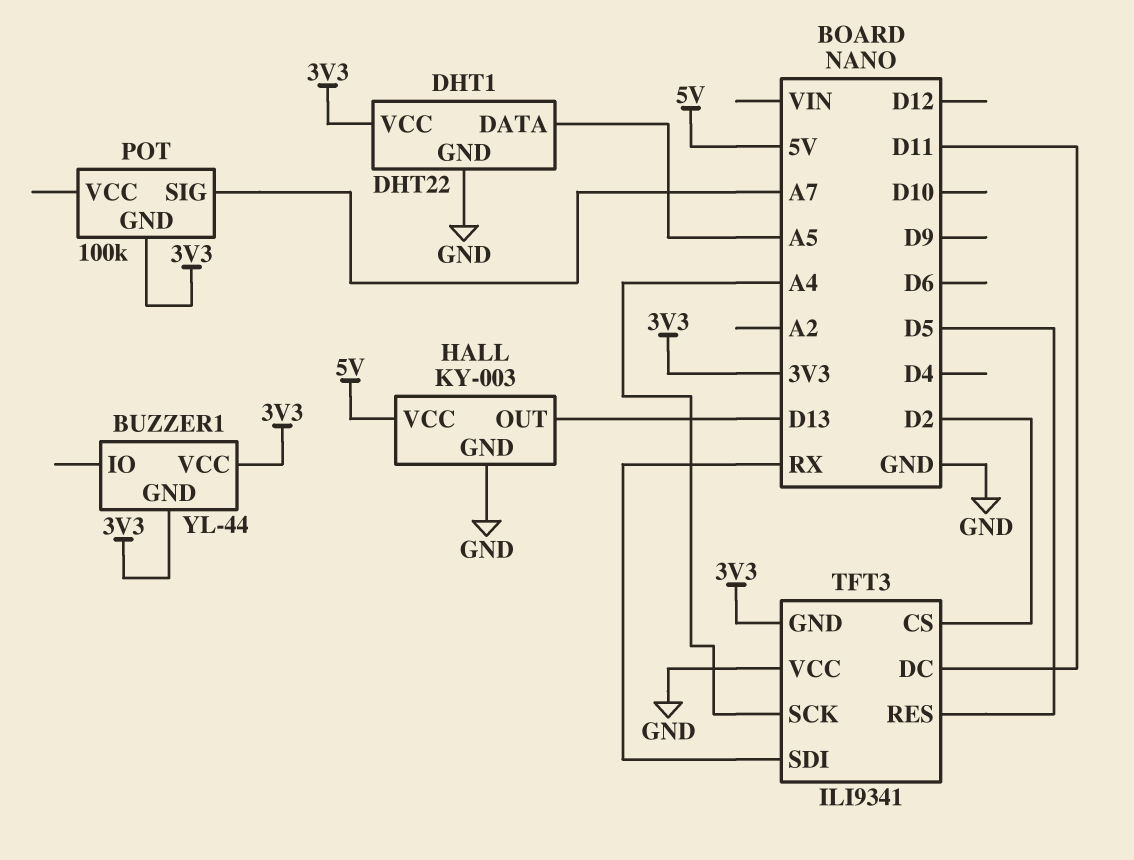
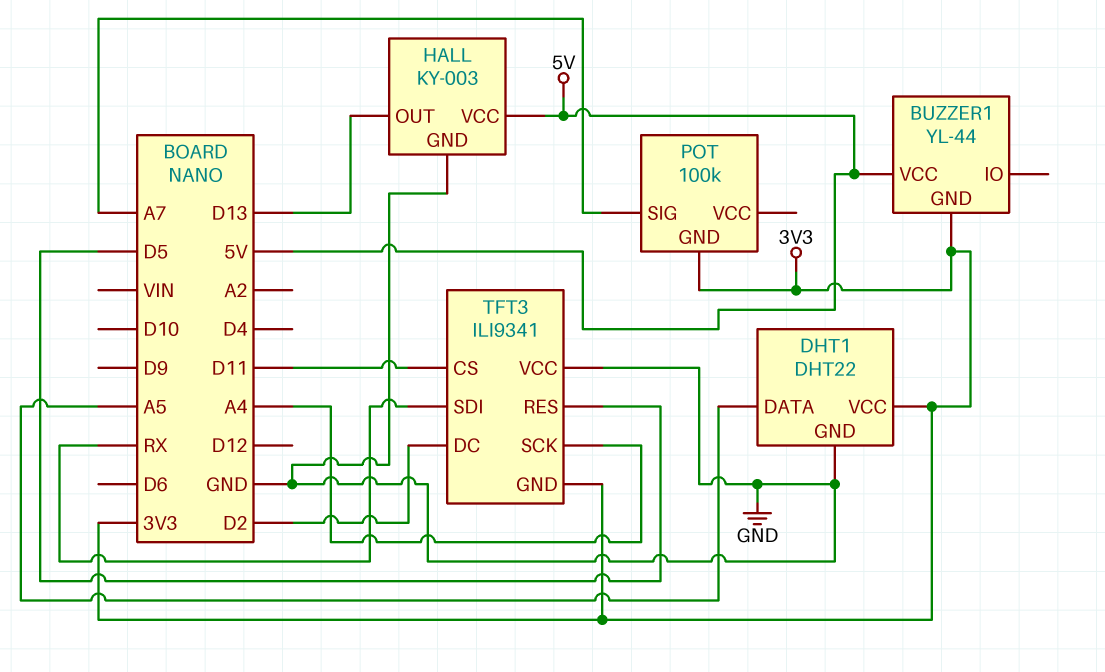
BUZZER1 pin VCC: 3V3 -> 5V
TFT3 pin CS: D2 -> D11
TFT3 pin DC: D11 -> D2

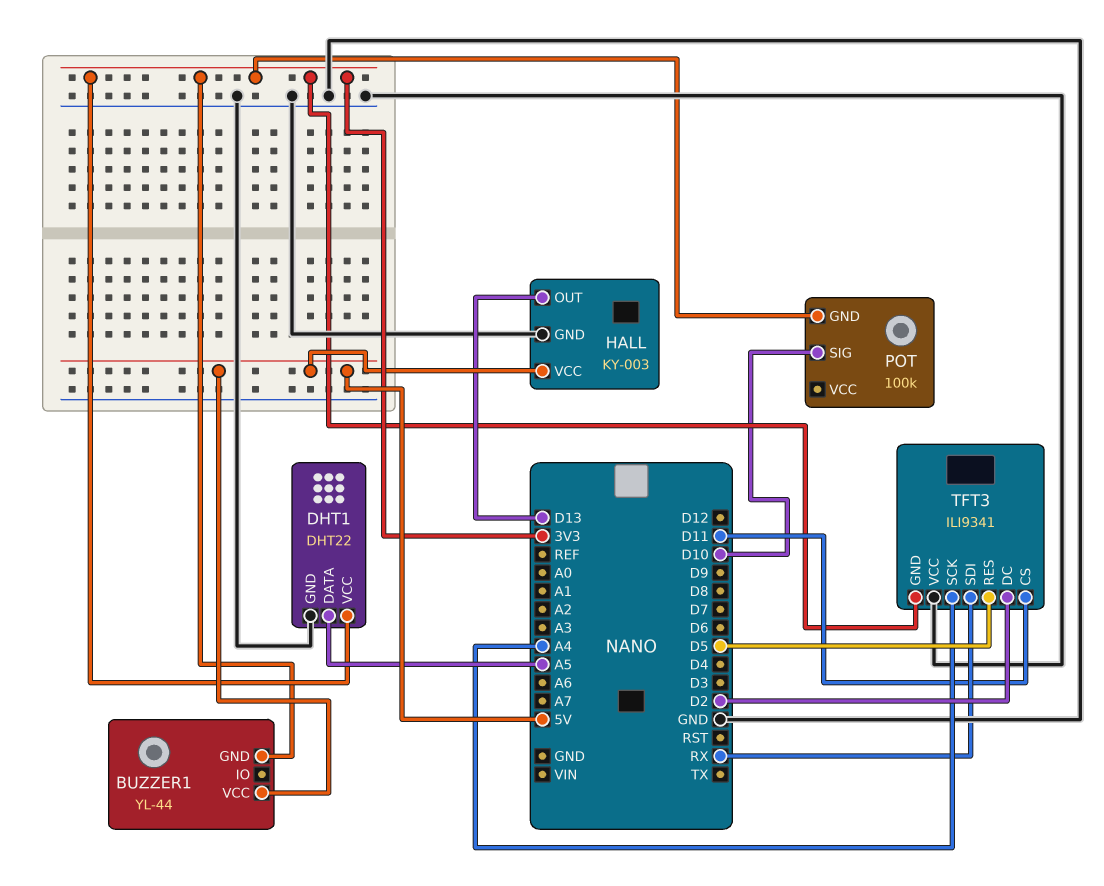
POT pin SIG: A7 -> D10

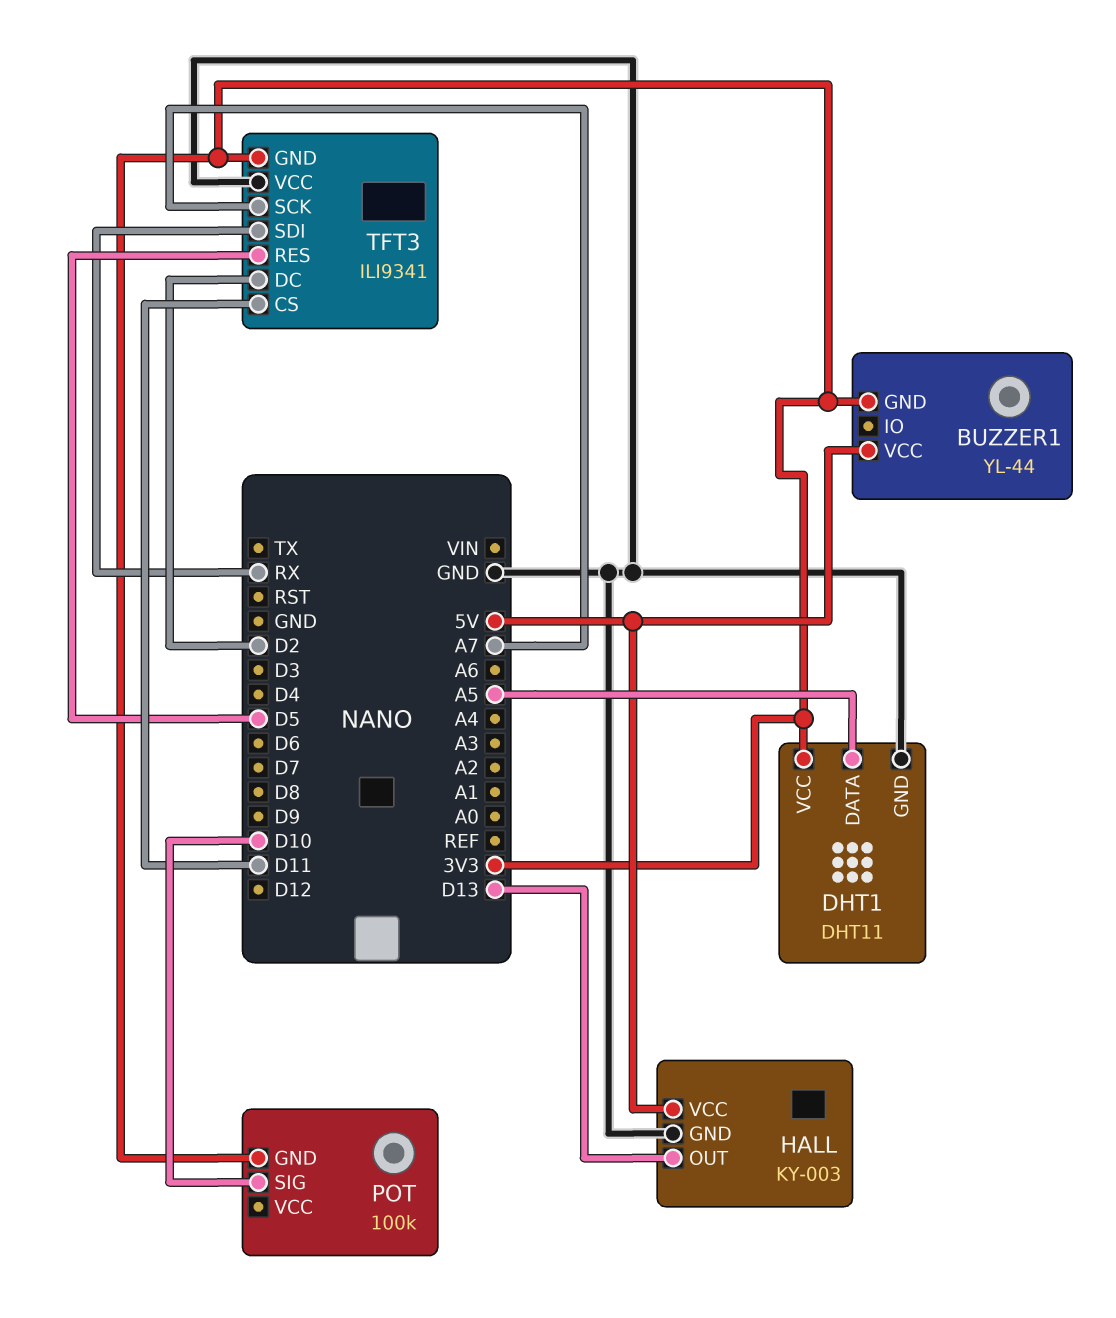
DHT1: DHT22 -> DHT11
TFT3 pin SCK: A4 -> A7

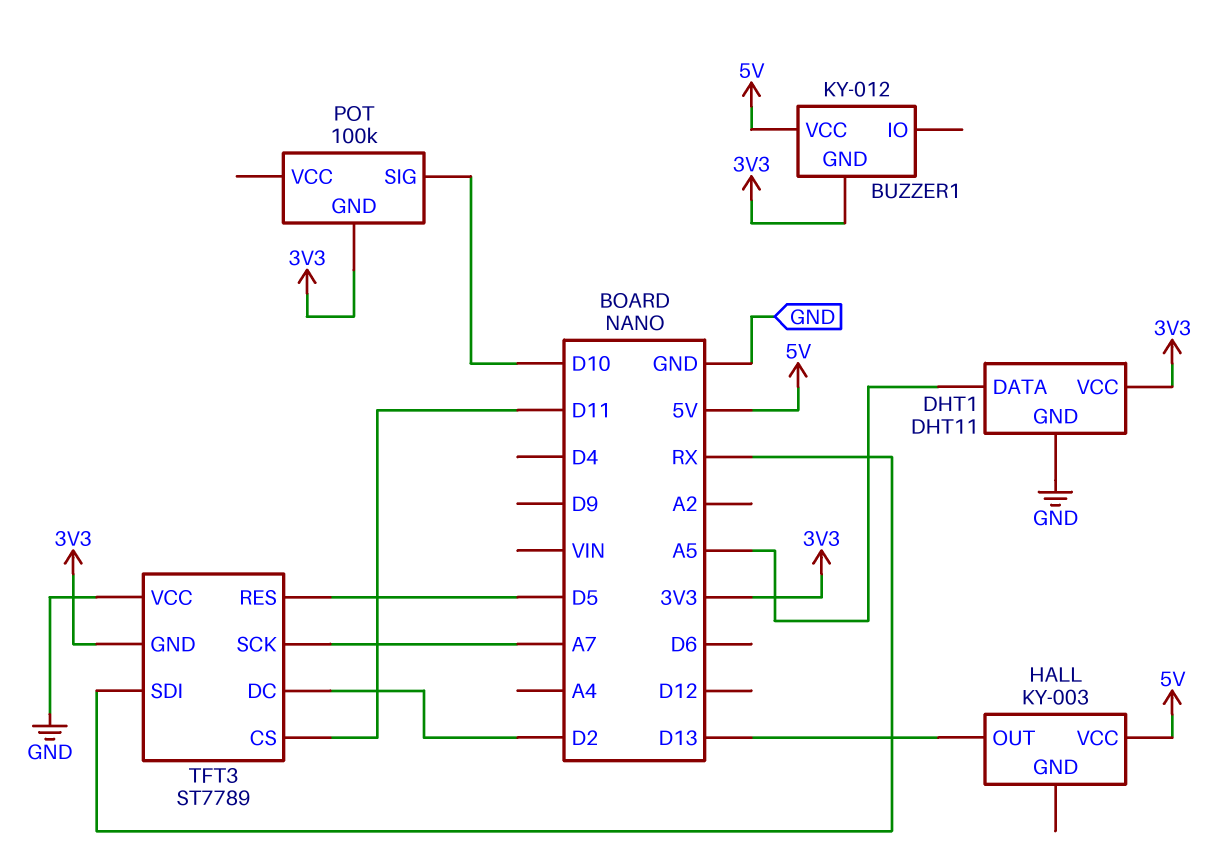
BUZZER1: YL-44 -> KY-012
HALL pin GND: GND -> none
TFT3: ILI9341 -> ST7789

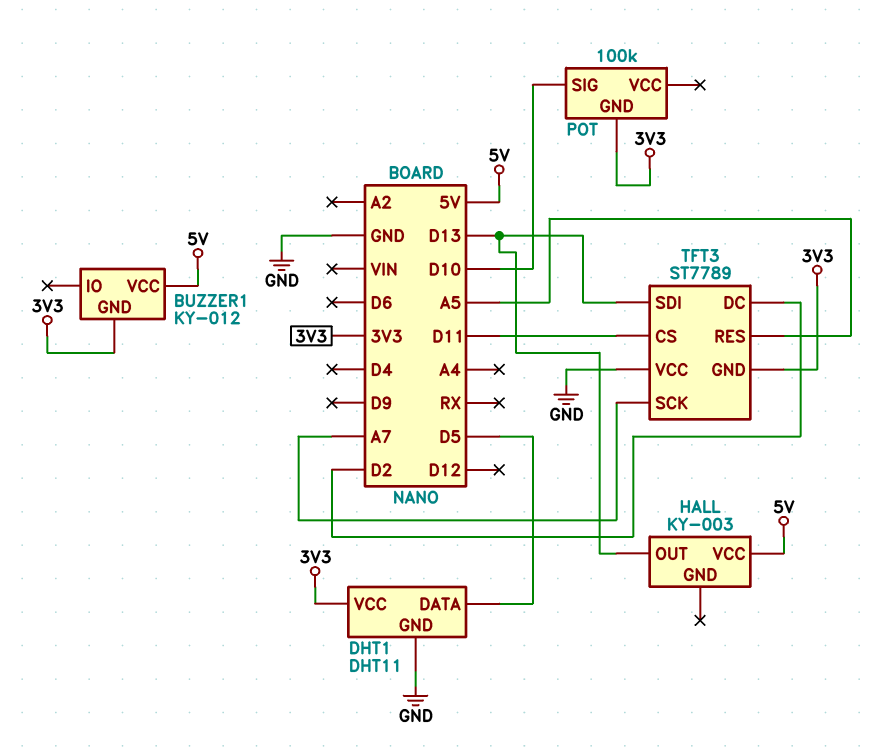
DHT1 pin DATA: A5 -> D5
TFT3 pin RES: D5 -> A5
TFT3 pin SDI: RX -> D13

